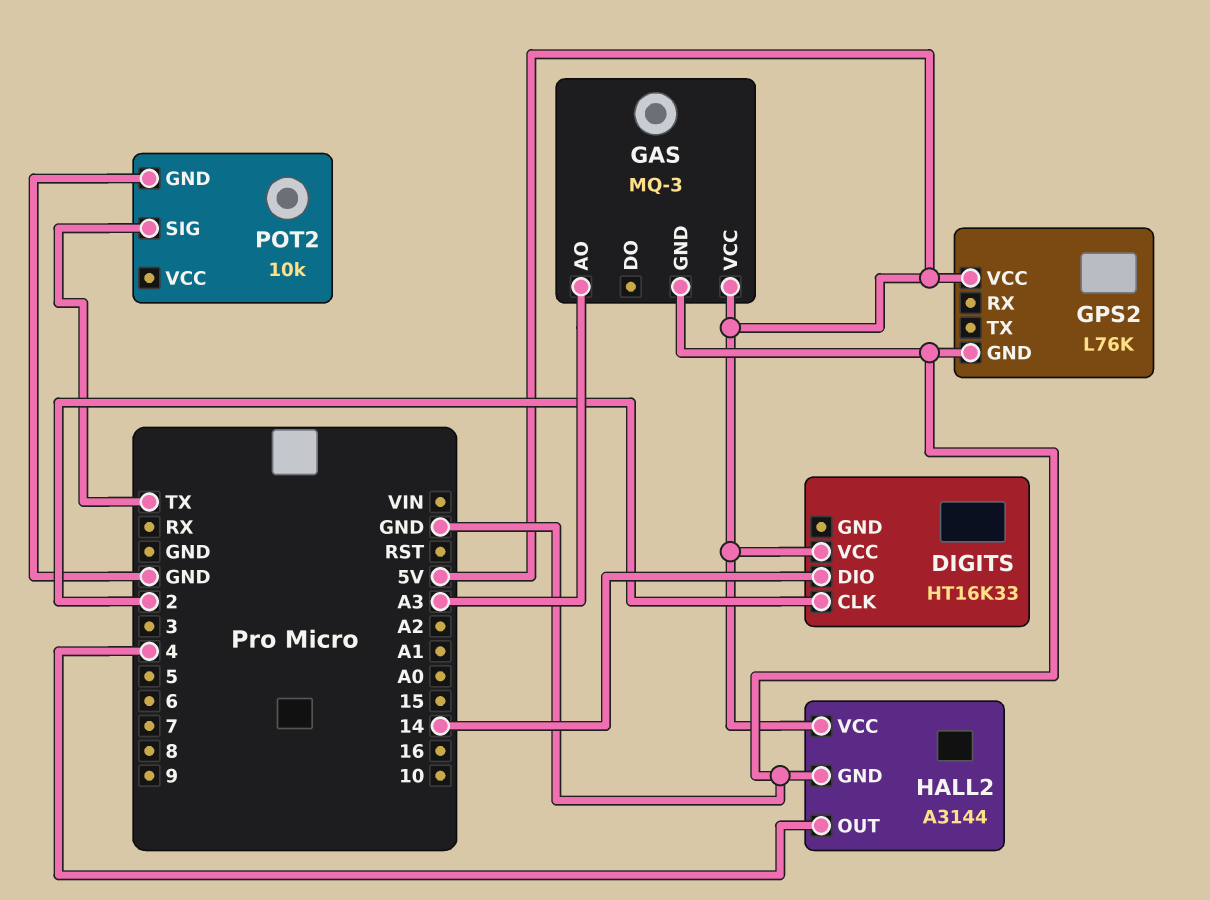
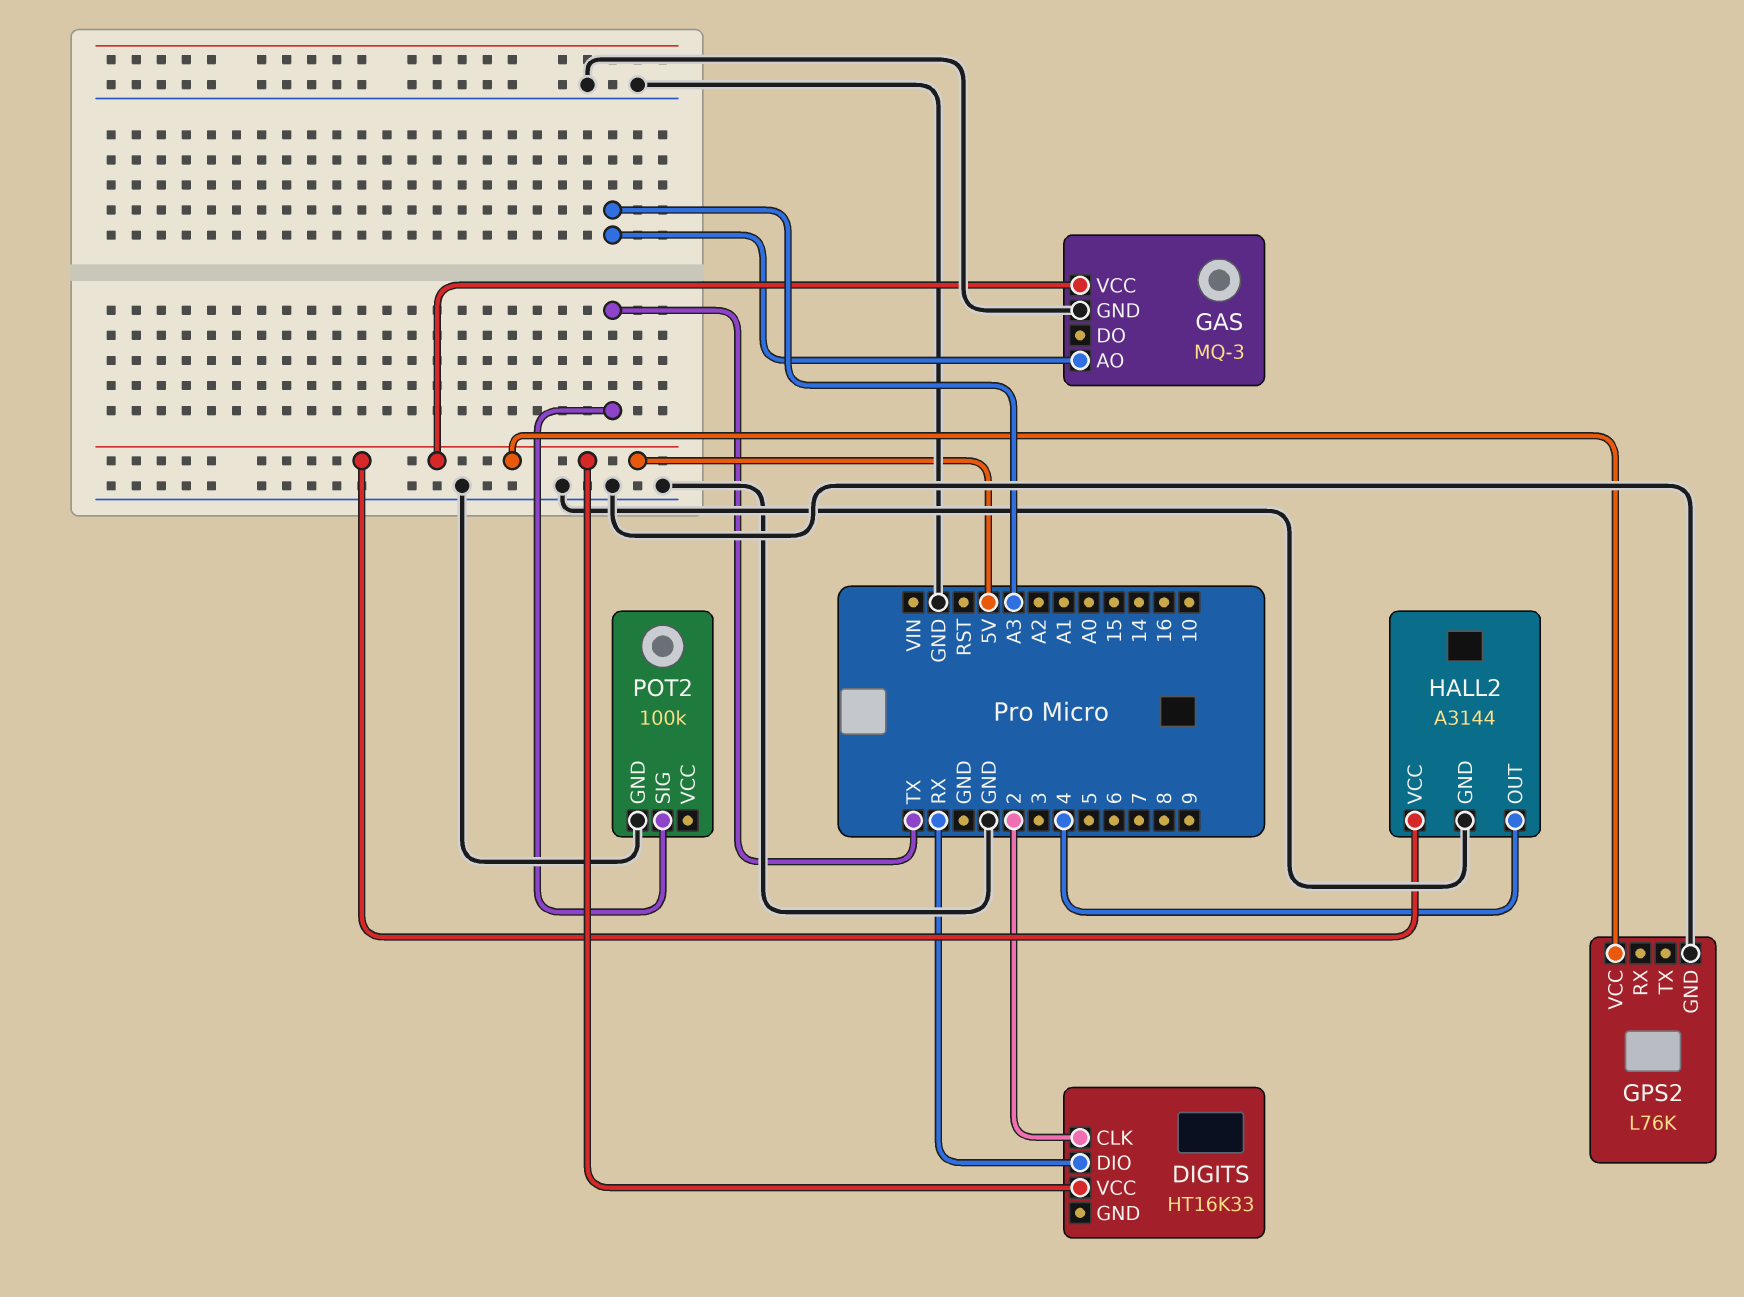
DIGITS pin DIO: 14 -> RX
POT2: 10k -> 100k

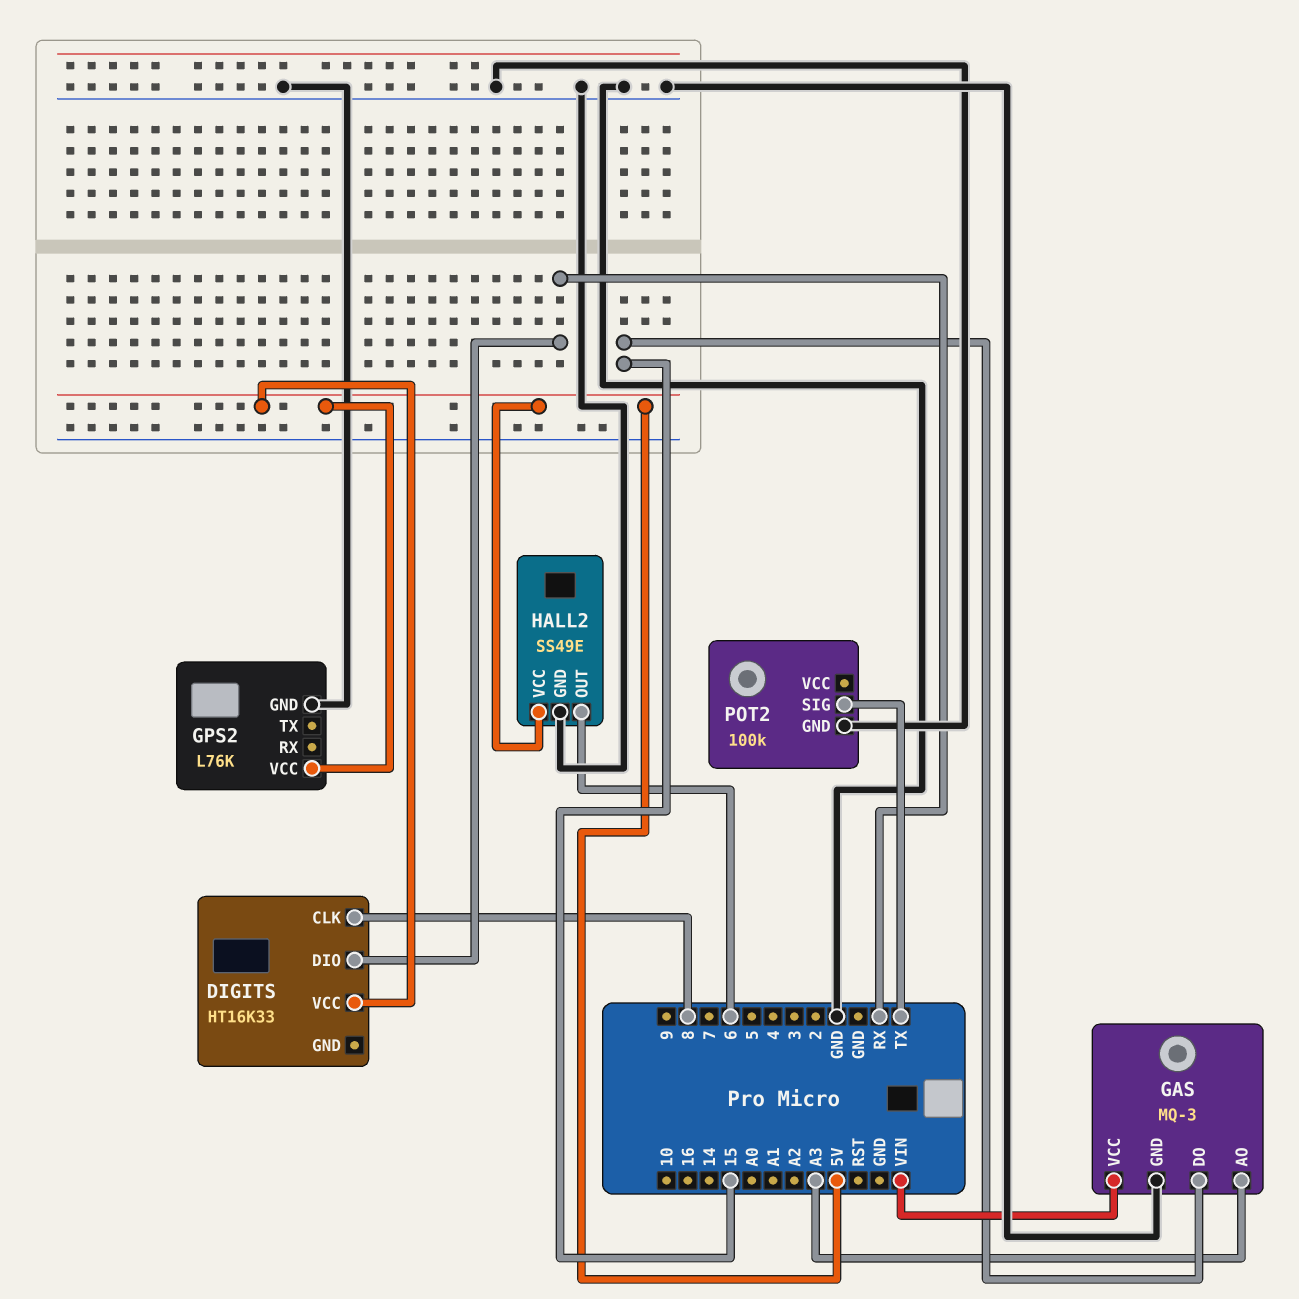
DIGITS pin CLK: 2 -> 8
GAS pin DO: none -> 15
GAS pin VCC: 5V -> VIN
HALL2: A3144 -> SS49E
HALL2 pin OUT: 4 -> 6

